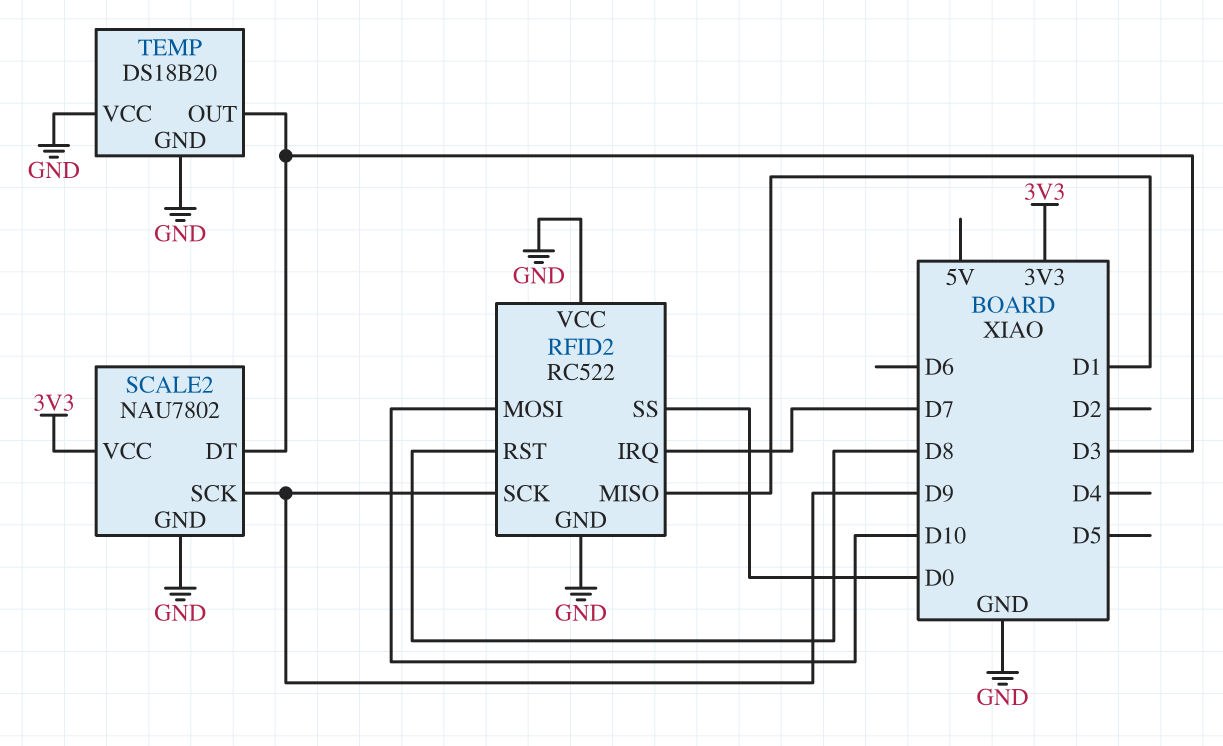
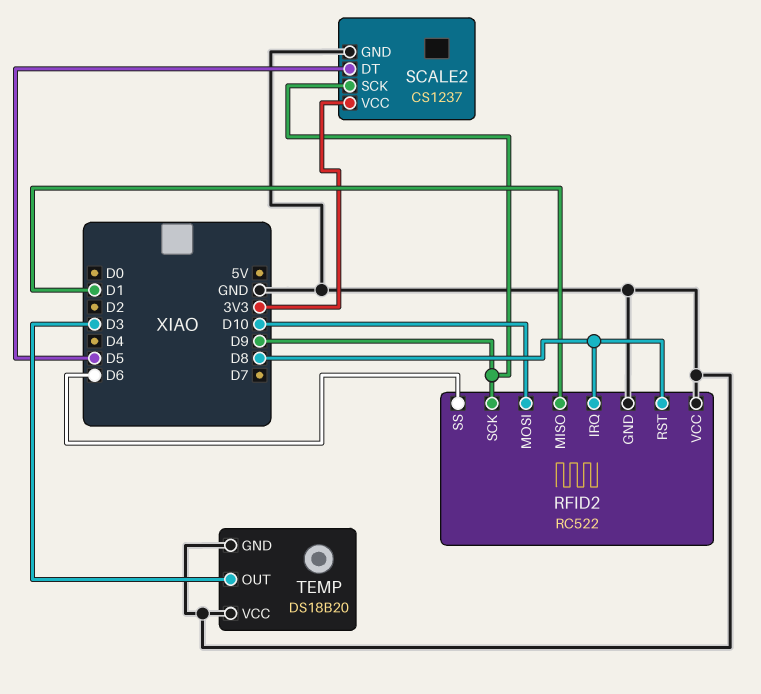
RFID2 pin IRQ: D7 -> D8
RFID2 pin SS: D0 -> D6
SCALE2: NAU7802 -> CS1237
SCALE2 pin DT: D3 -> D5

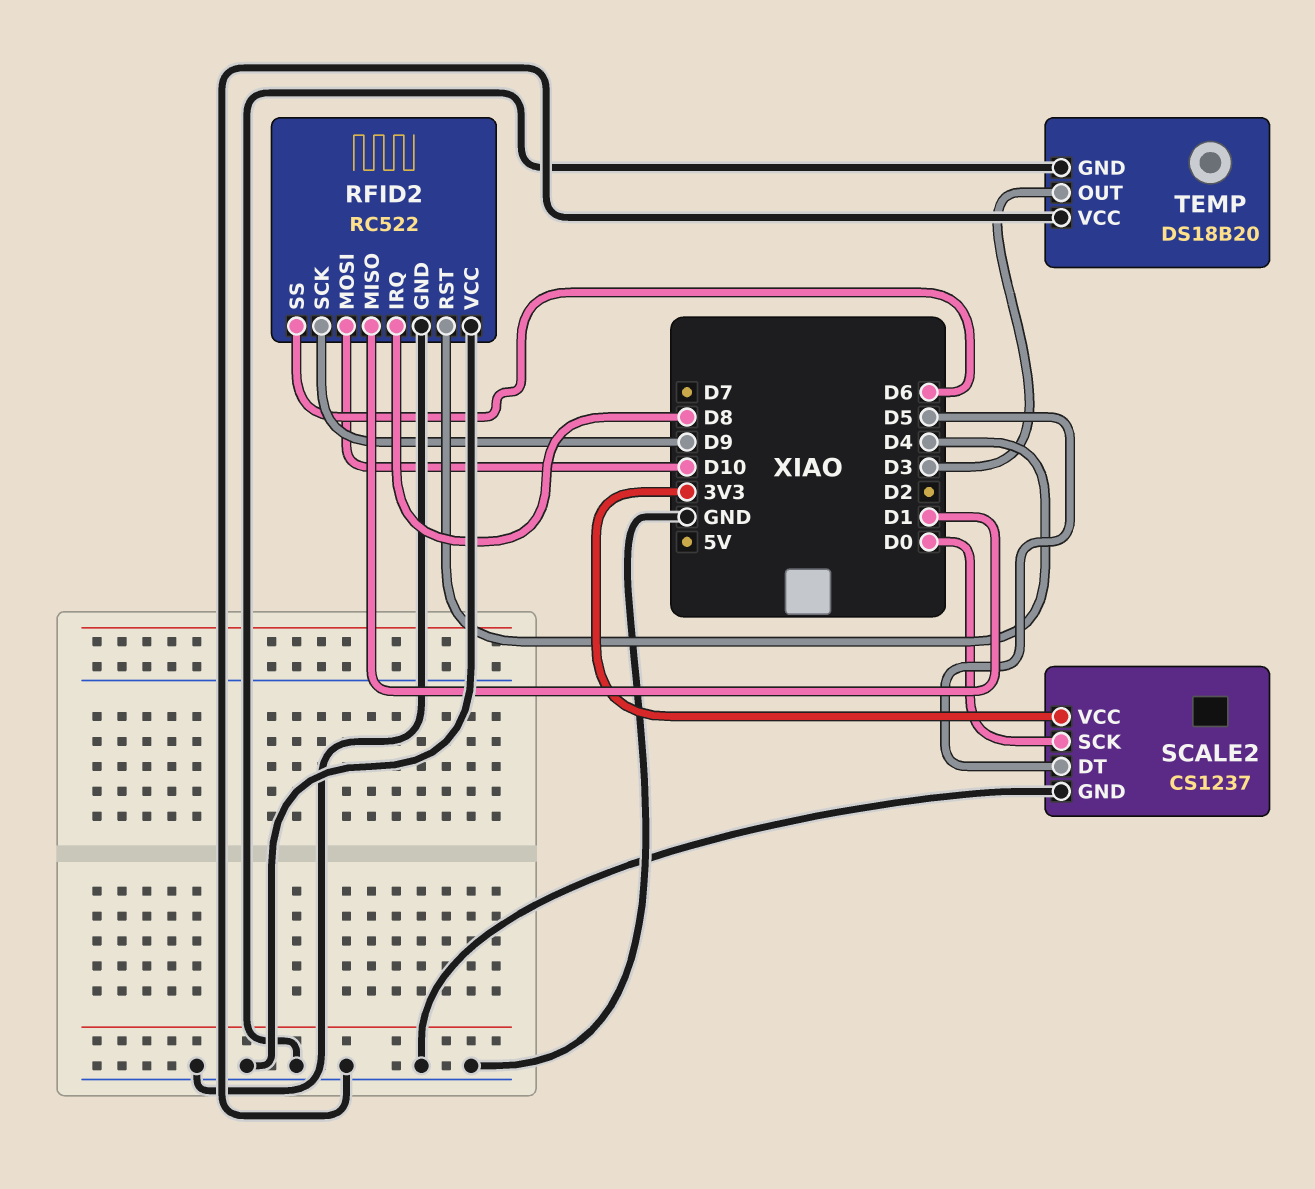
RFID2 pin RST: D8 -> D4
SCALE2 pin SCK: D9 -> D0

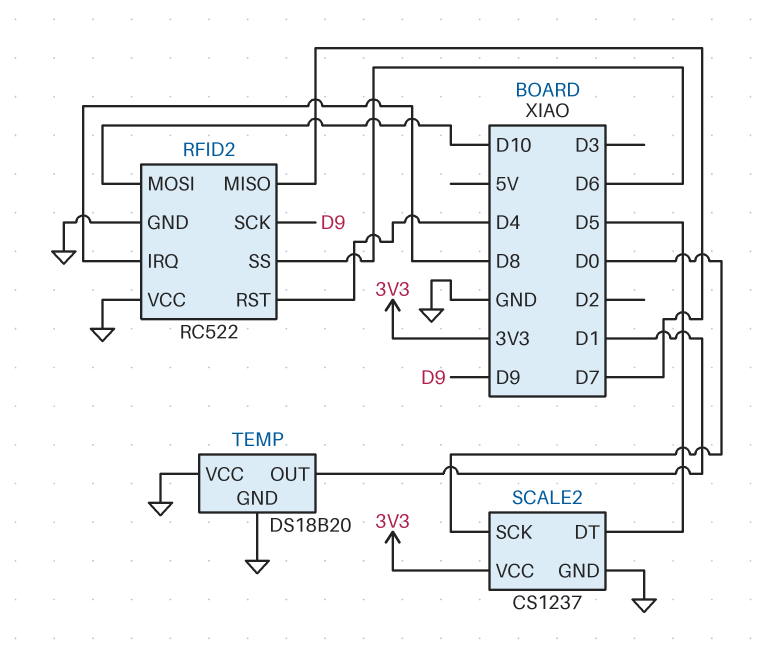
RFID2 pin MISO: D1 -> D7
TEMP pin OUT: D3 -> D1

